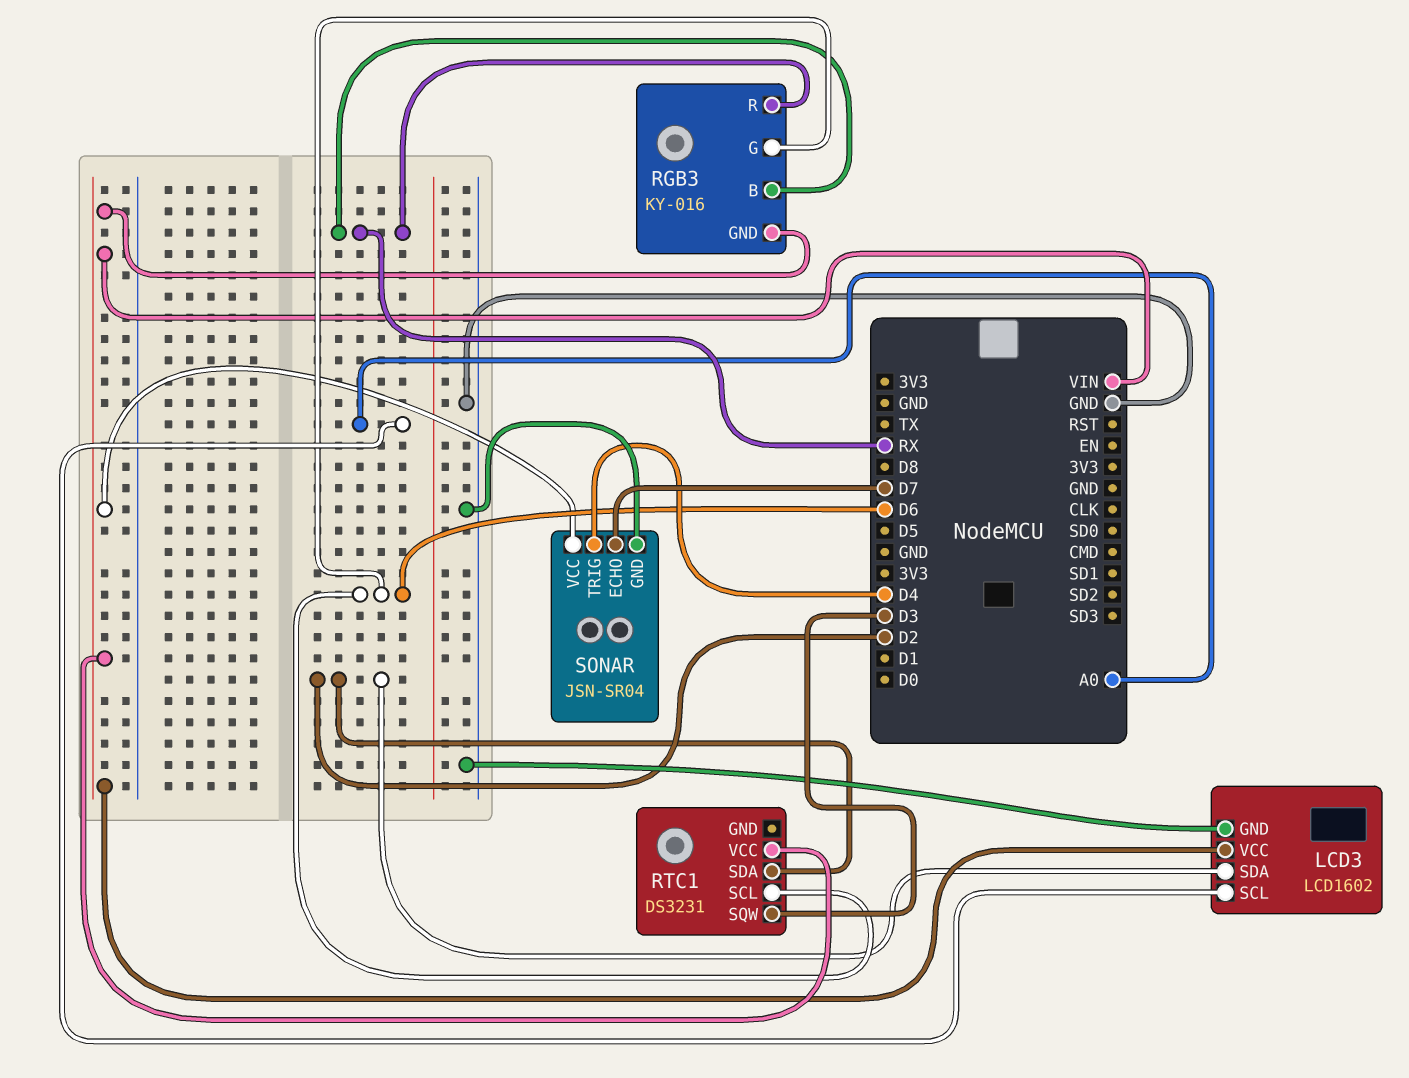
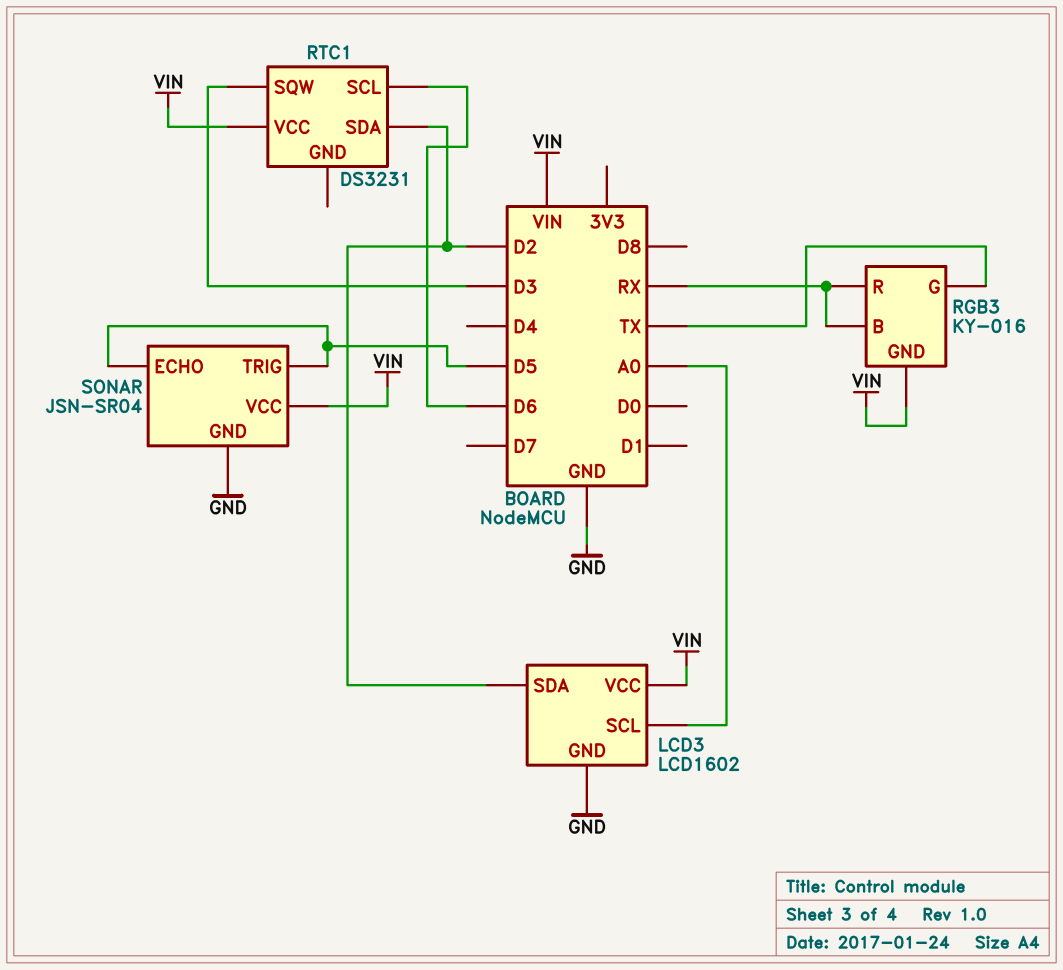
RGB3 pin G: D6 -> TX
SONAR pin ECHO: D7 -> D5
SONAR pin TRIG: D4 -> D5

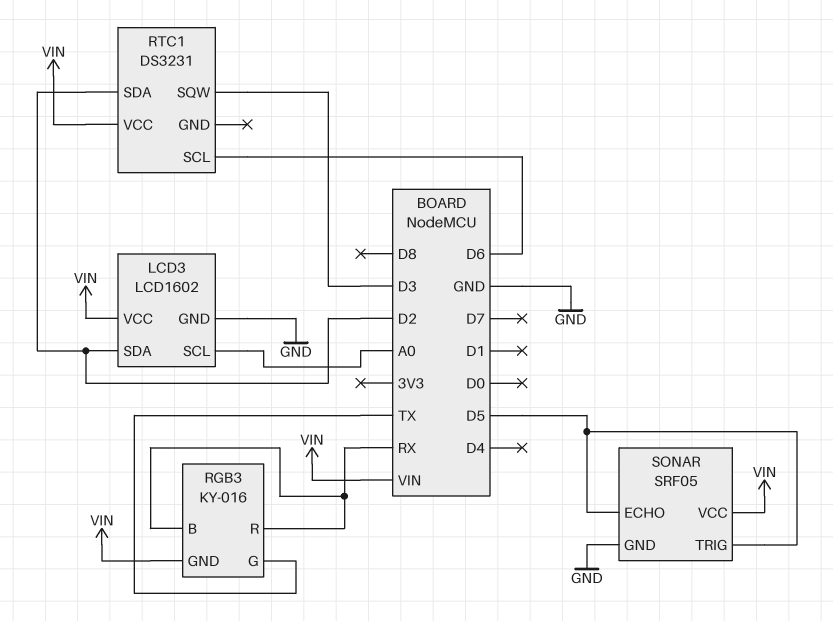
SONAR: JSN-SR04 -> SRF05

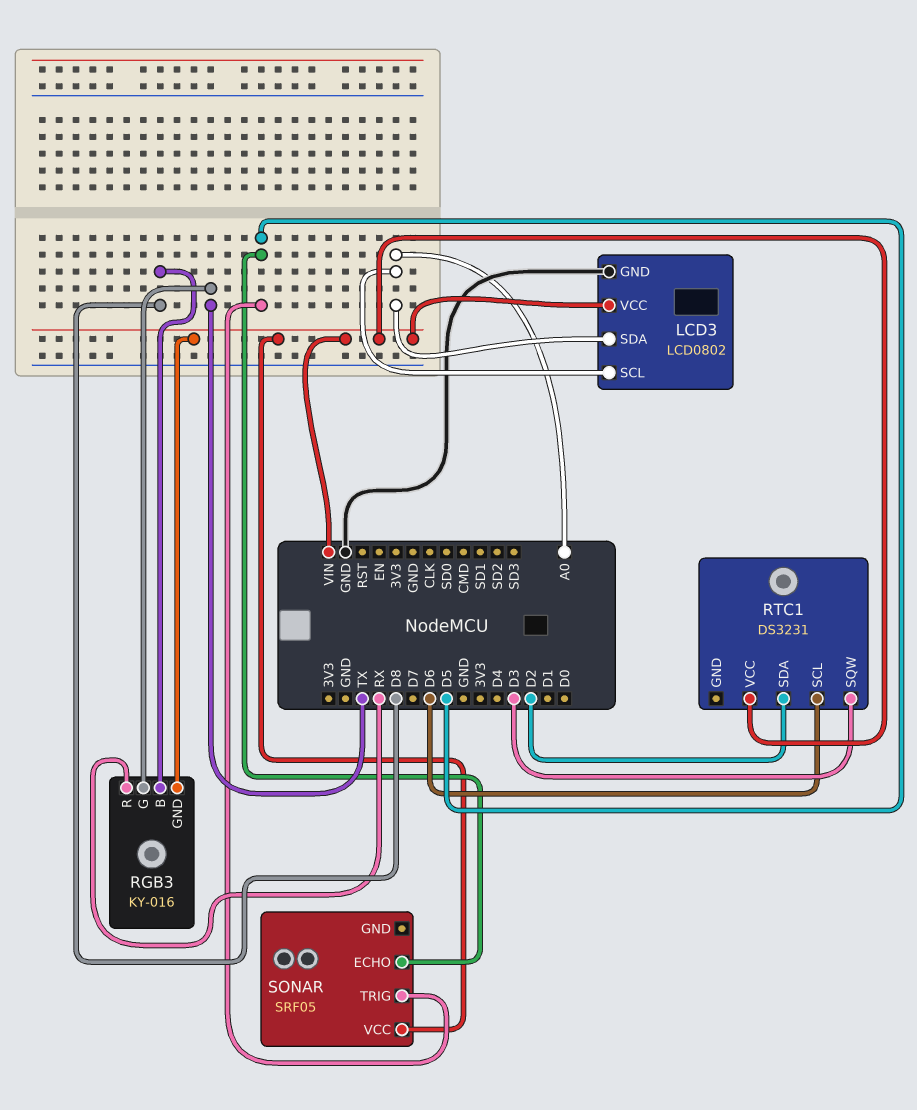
LCD3: LCD1602 -> LCD0802
LCD3 pin SDA: D2 -> A0
RGB3 pin B: RX -> D8
SONAR pin GND: GND -> none

